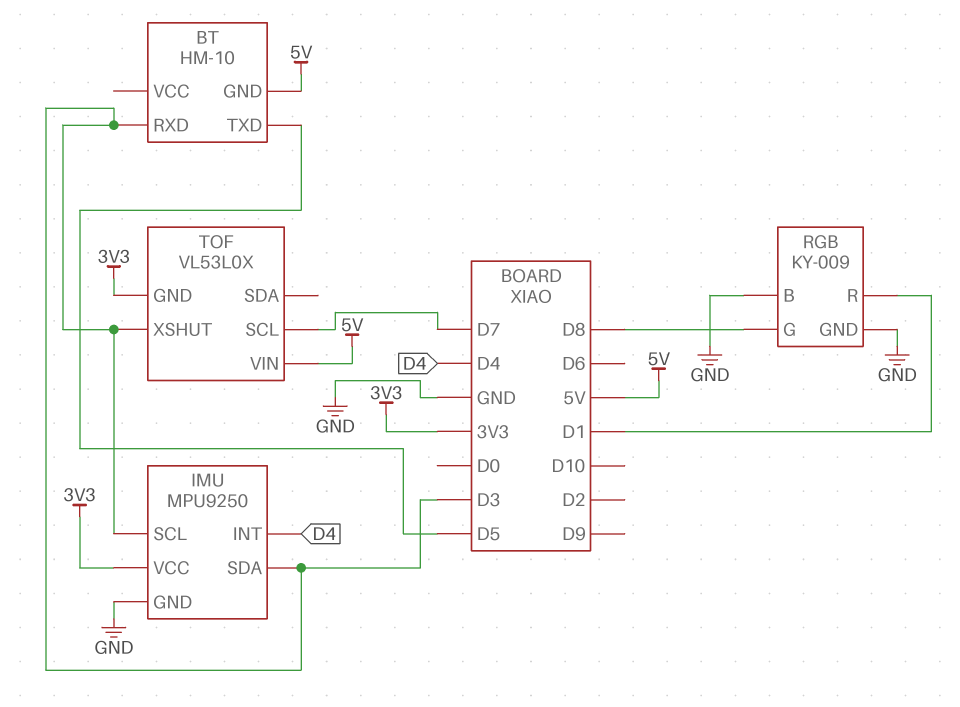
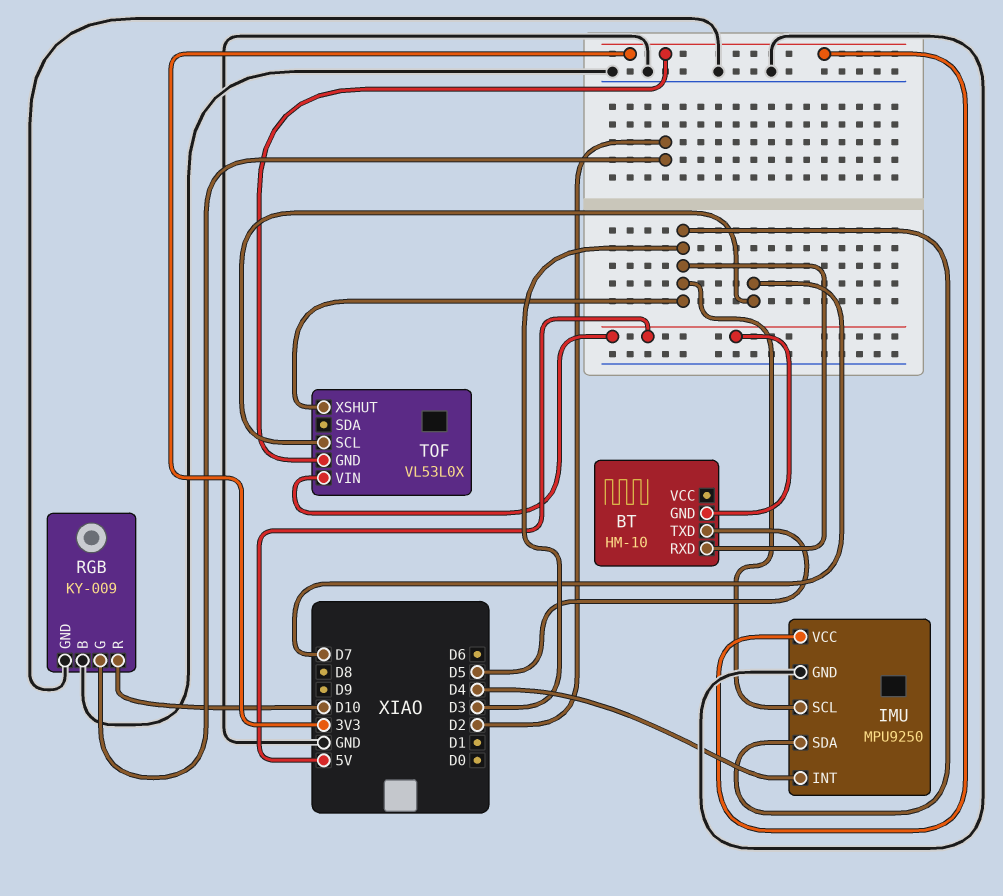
RGB pin G: D8 -> D2
RGB pin R: D1 -> D10

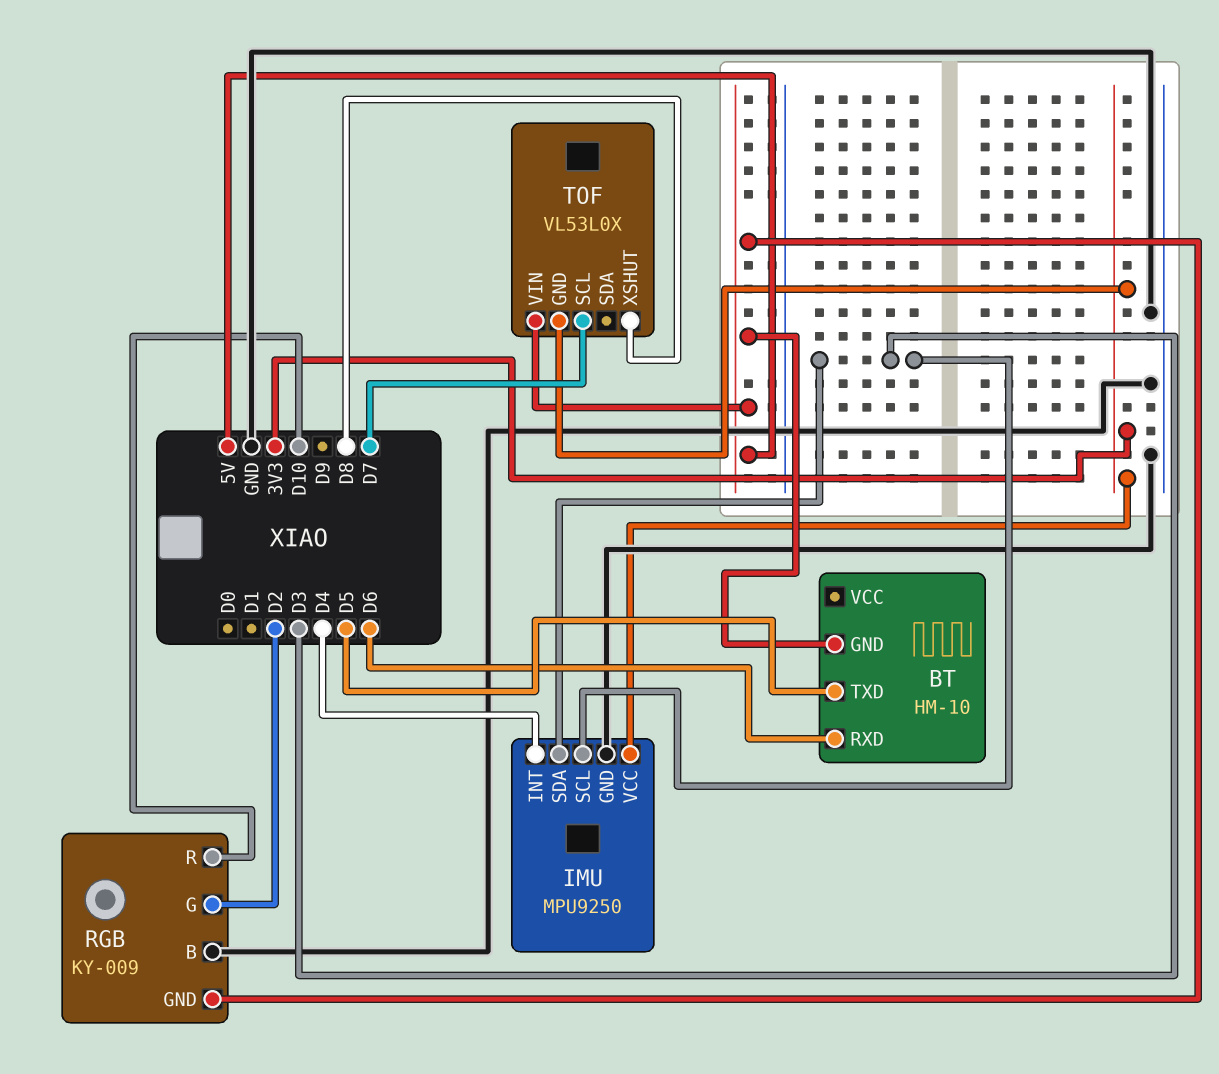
BT pin RXD: D3 -> D6
RGB pin GND: GND -> 5V
TOF pin XSHUT: D3 -> D8

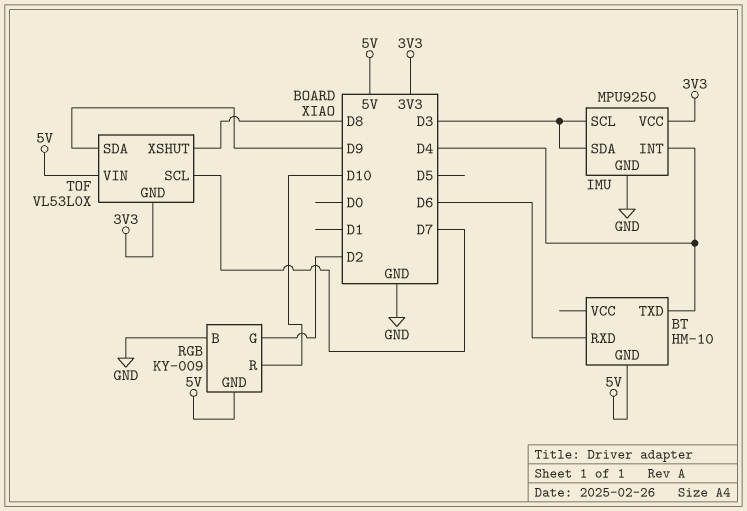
BT pin TXD: D5 -> D4
TOF pin SDA: none -> D9

